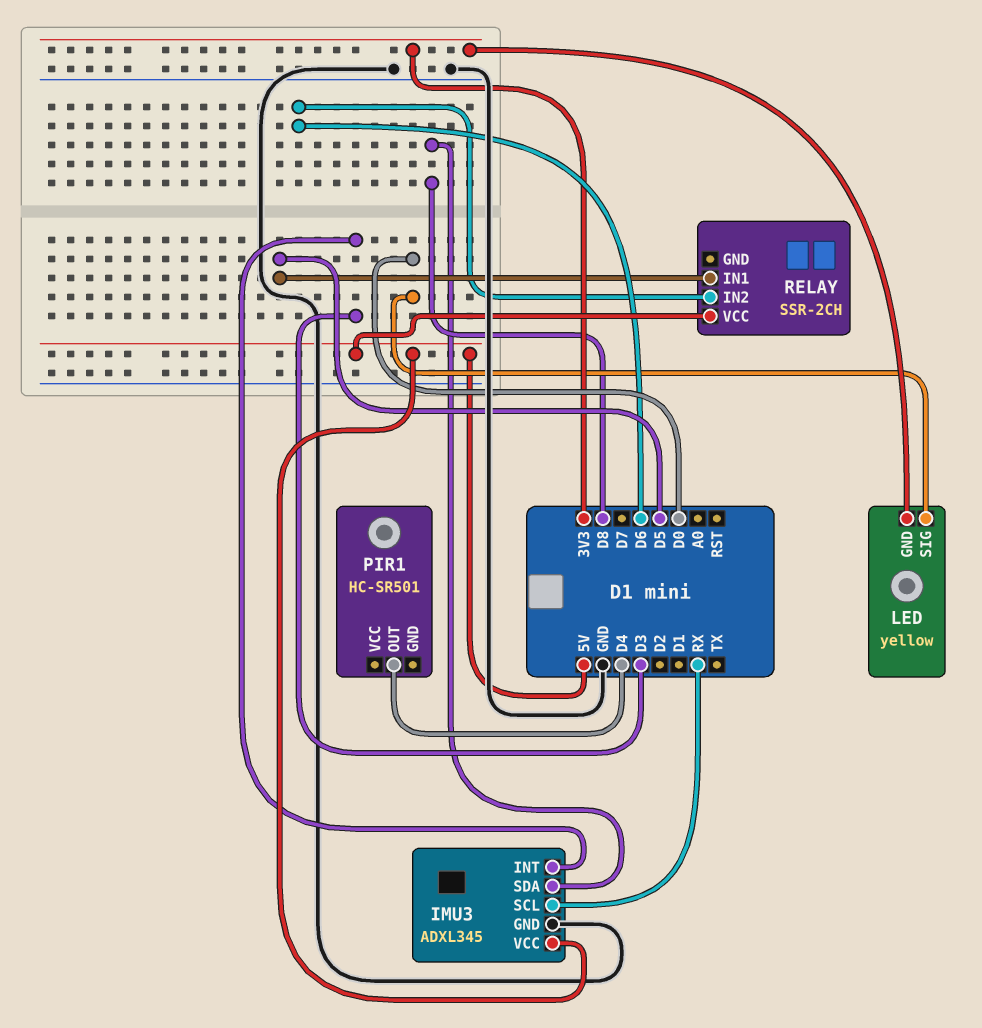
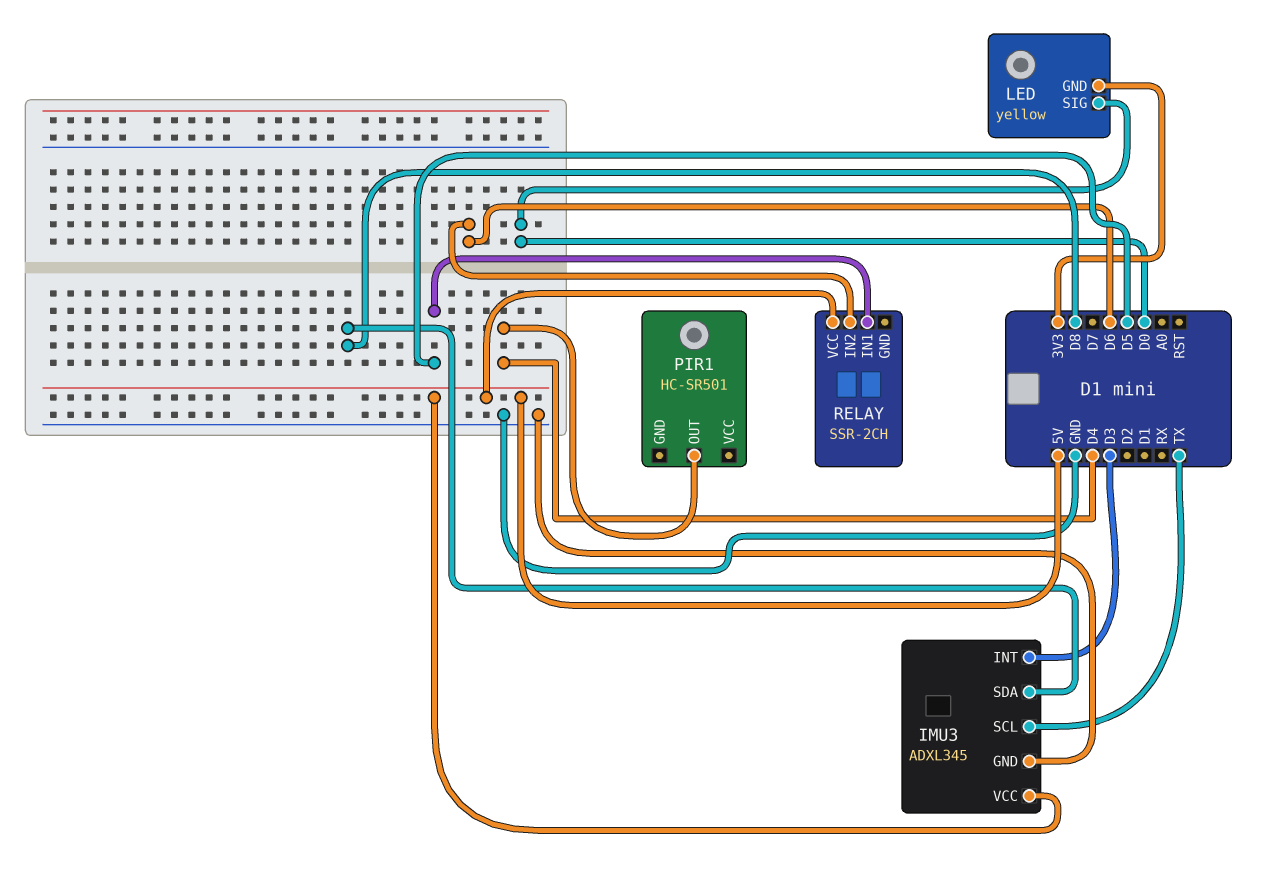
IMU3 pin SCL: RX -> TX

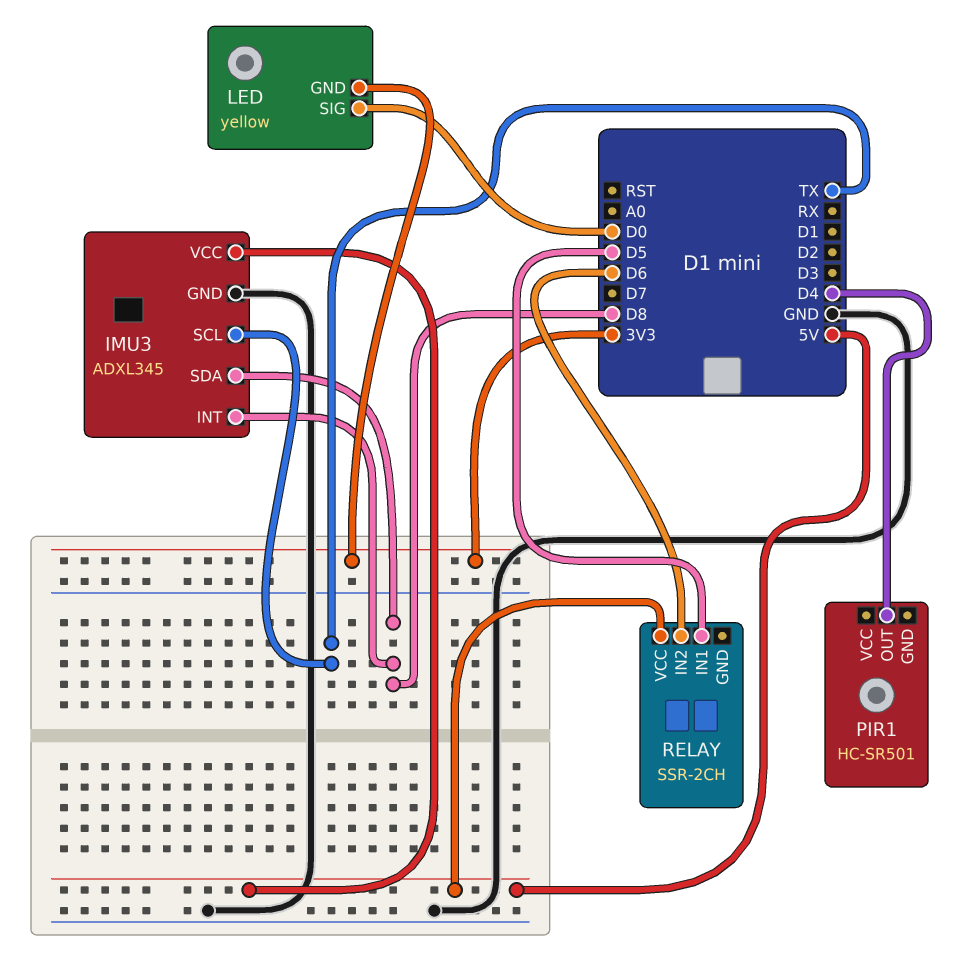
IMU3 pin INT: D3 -> D8

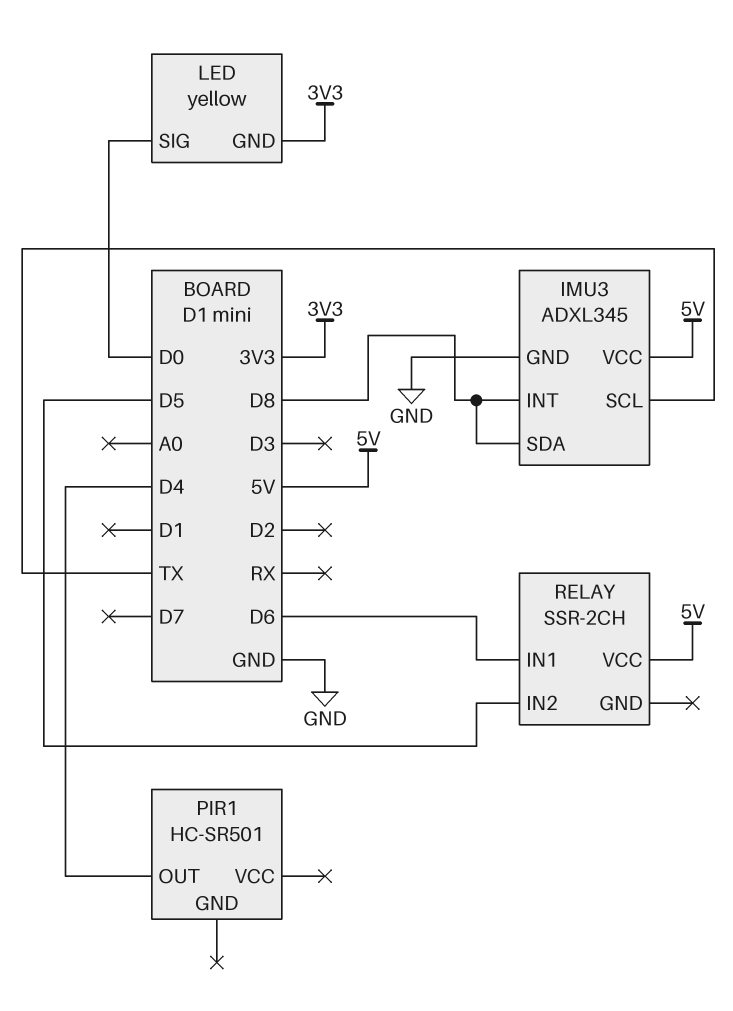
RELAY pin IN1: D5 -> D6
RELAY pin IN2: D6 -> D5

